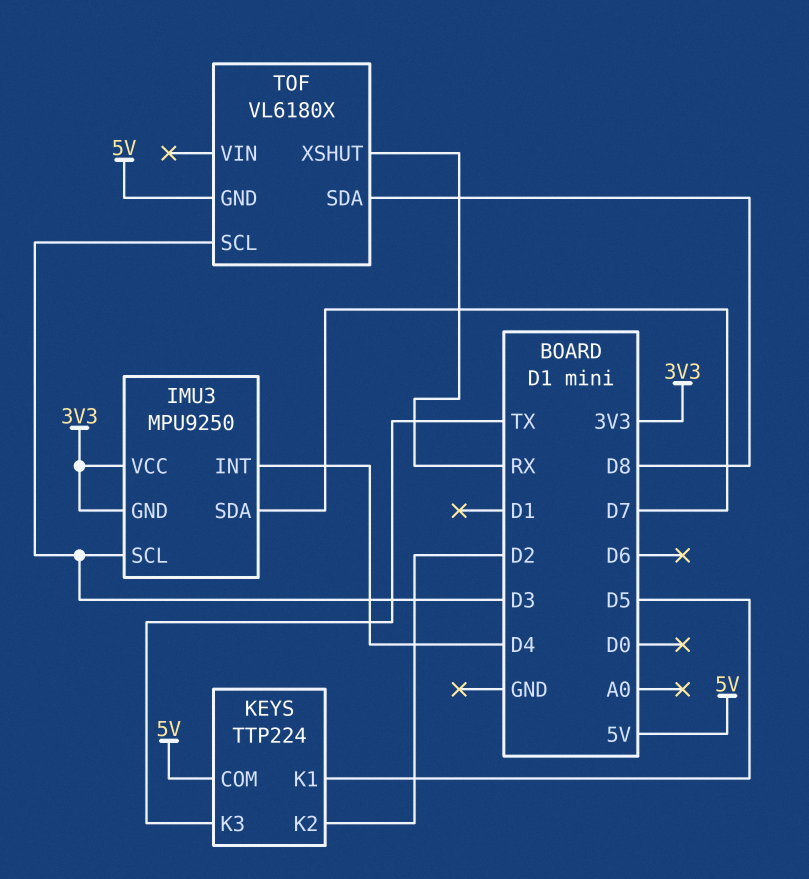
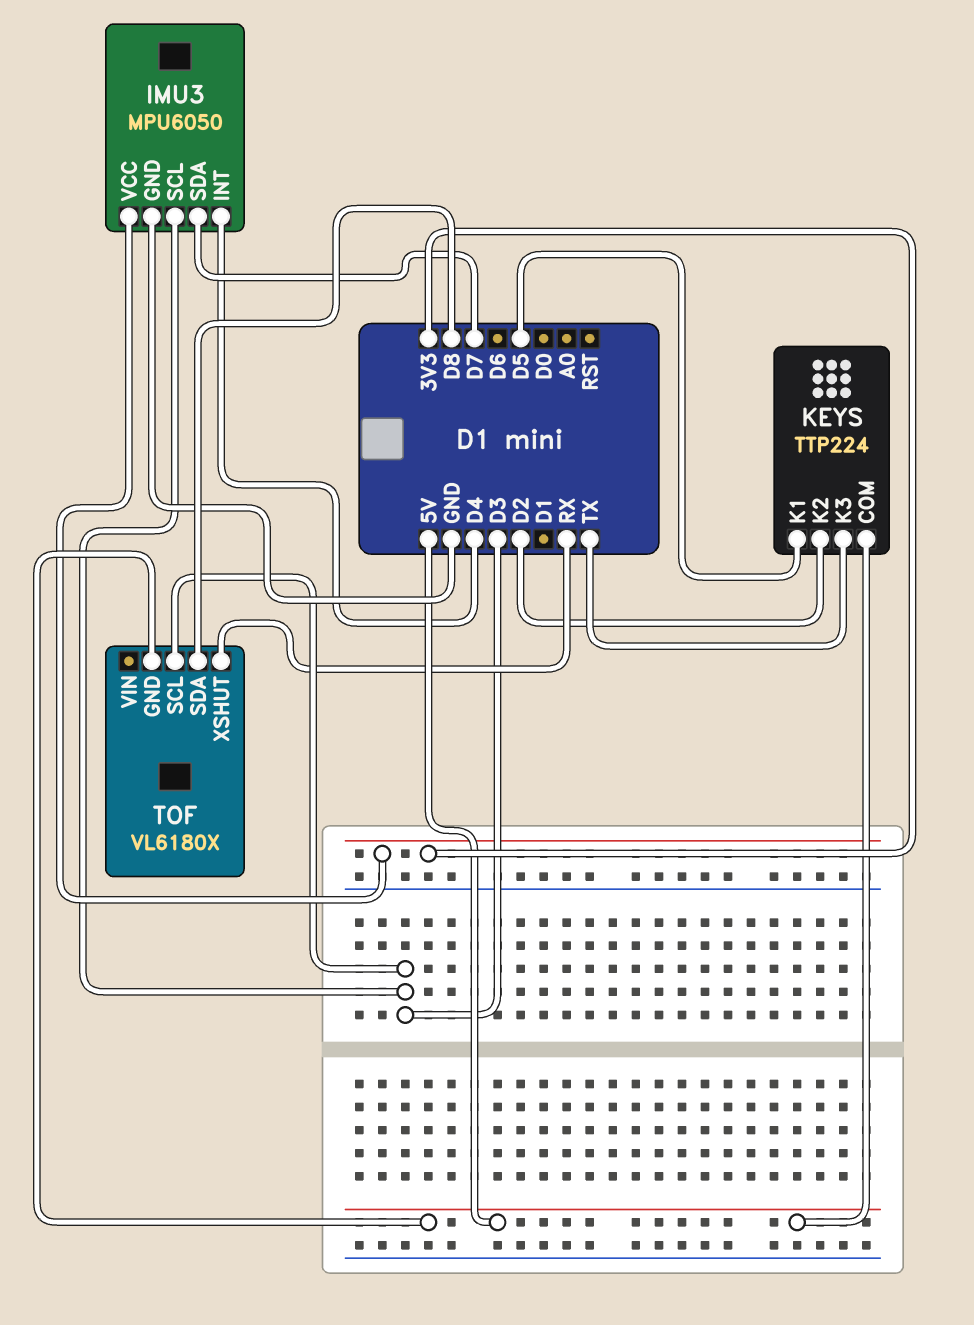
IMU3: MPU9250 -> MPU6050
IMU3 pin GND: 3V3 -> GND

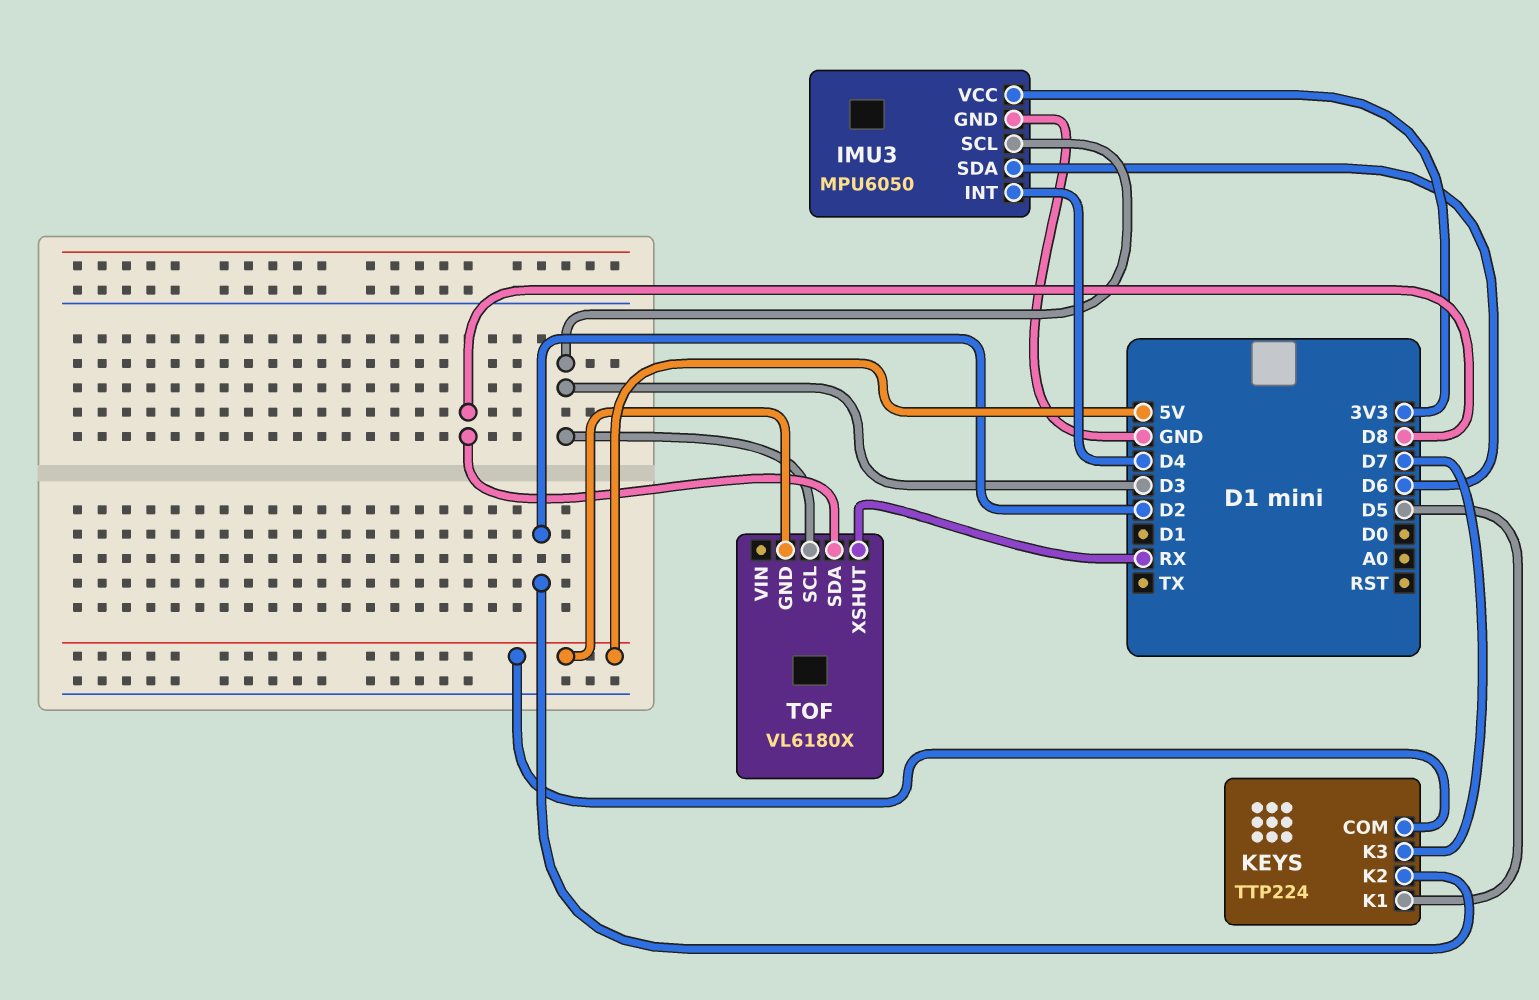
IMU3 pin SDA: D7 -> D6
KEYS pin K3: TX -> D7

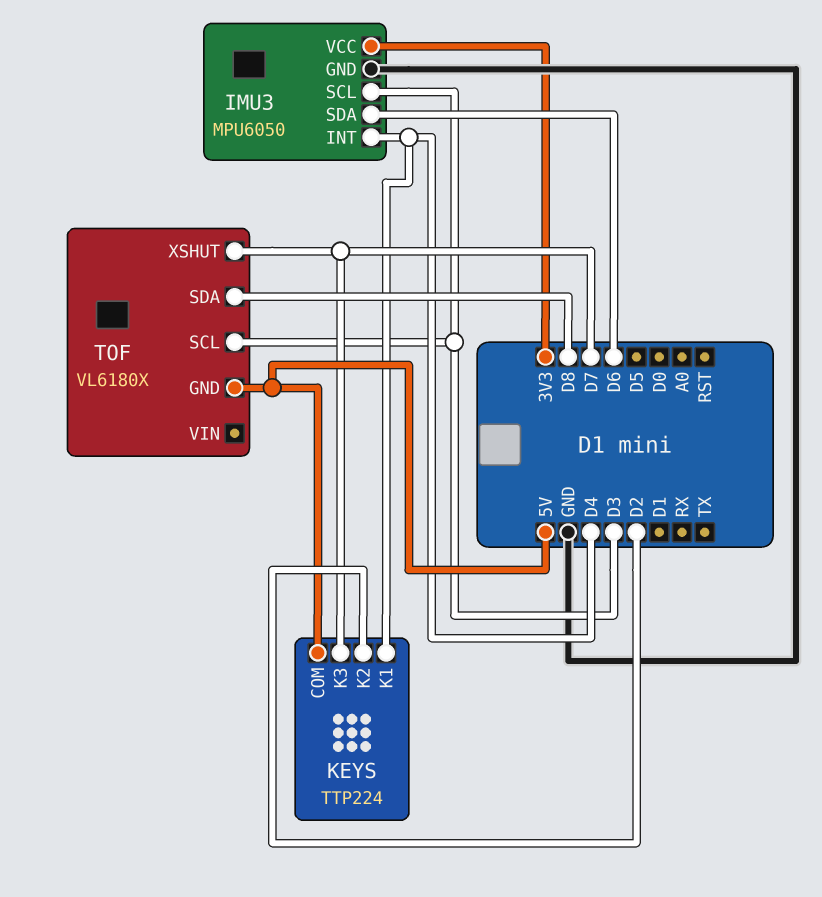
KEYS pin K1: D5 -> D4
TOF pin XSHUT: RX -> D7

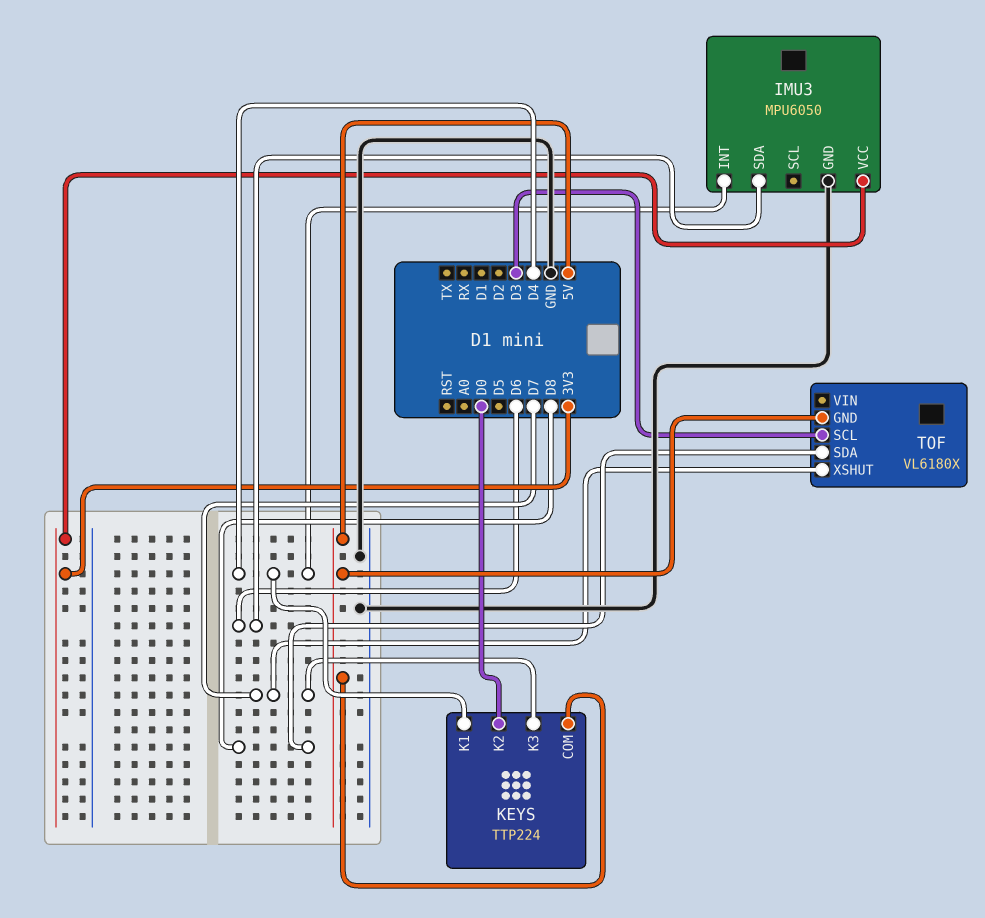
IMU3 pin SCL: D3 -> none
KEYS pin K2: D2 -> D0

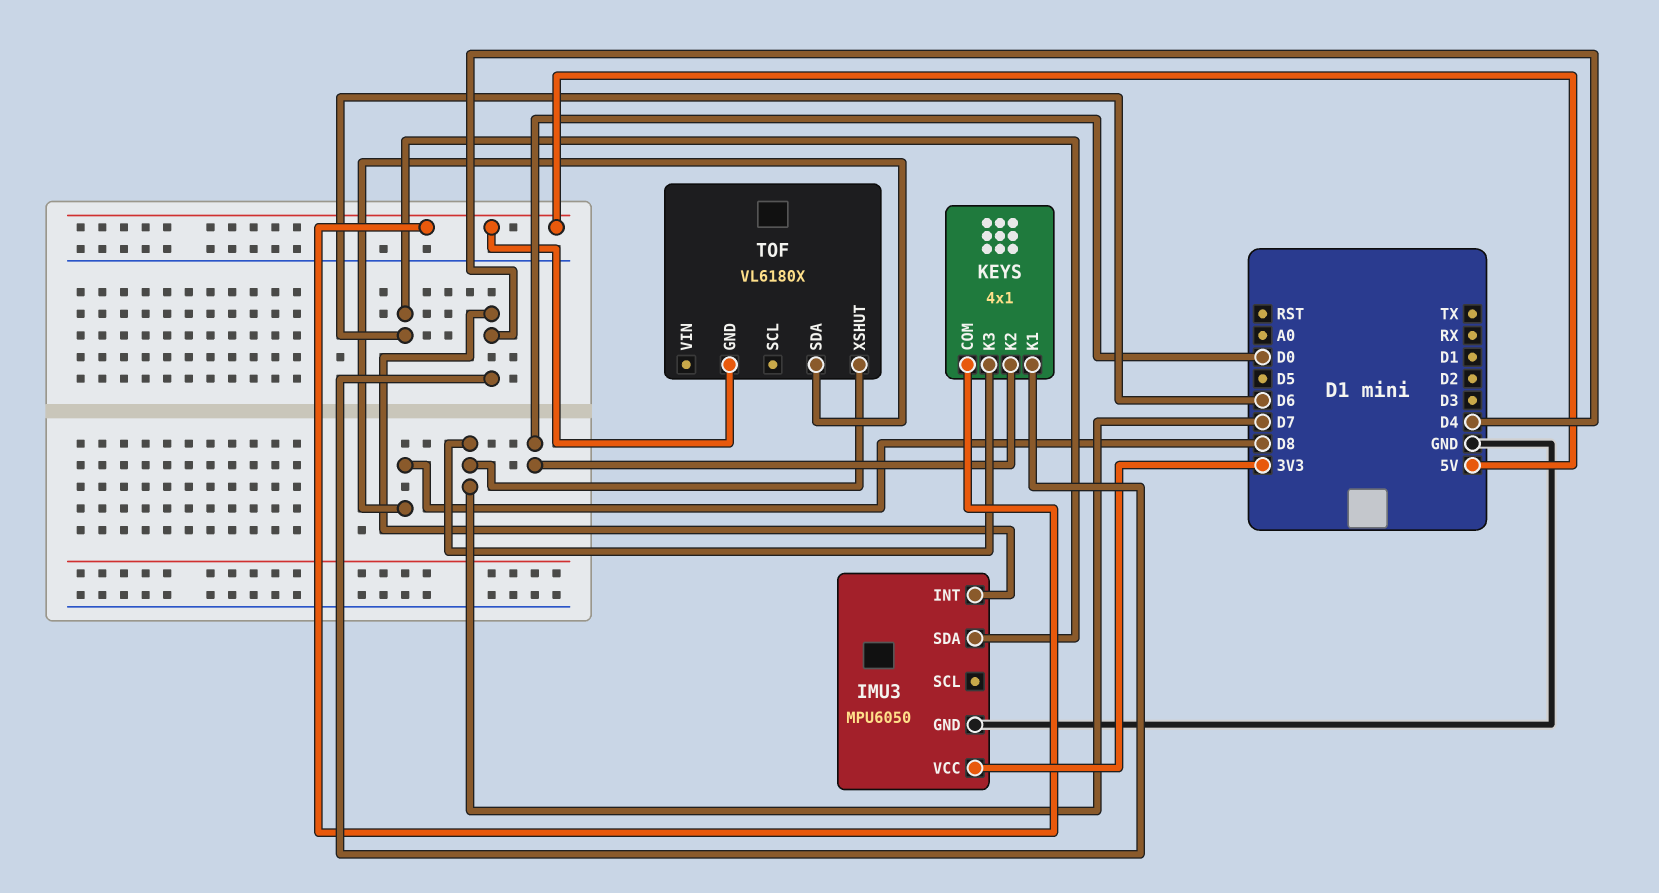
KEYS: TTP224 -> 4x1
TOF pin SCL: D3 -> none

